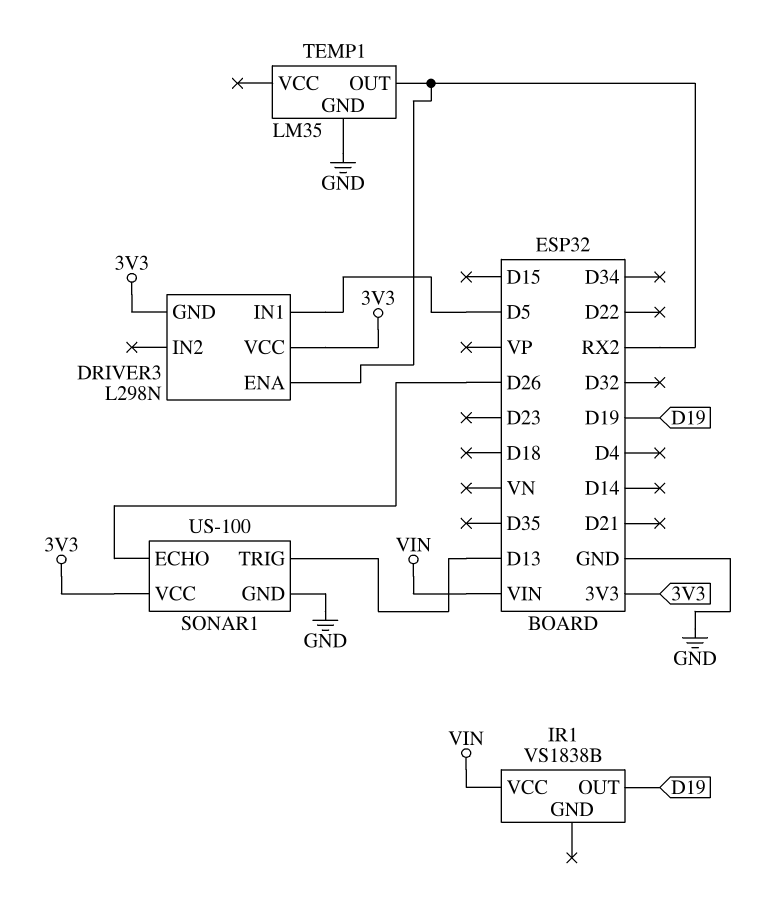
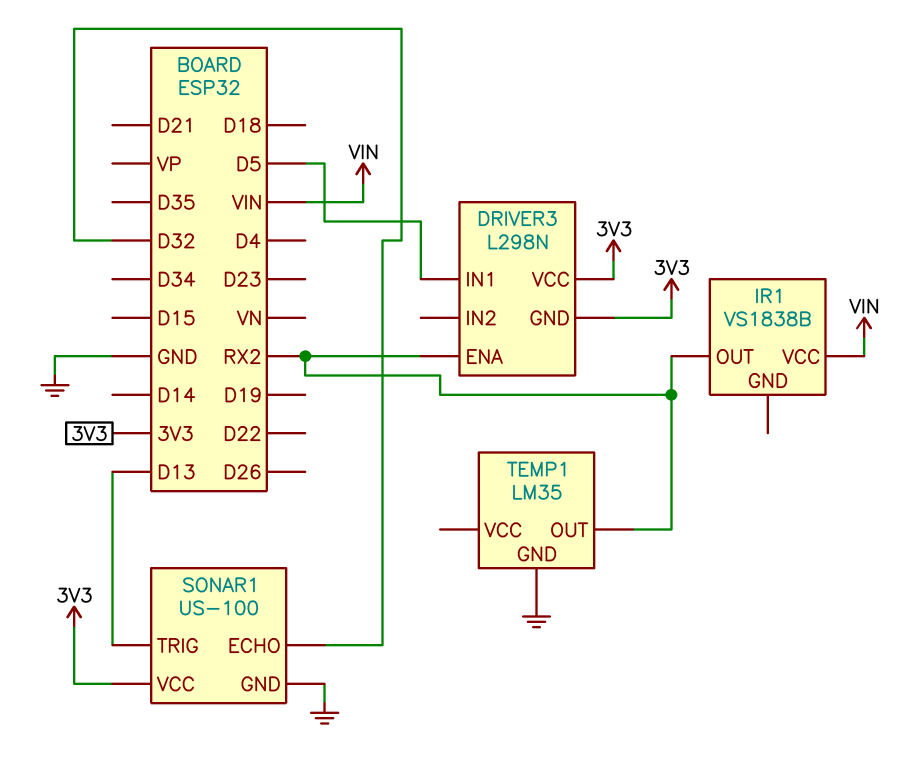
IR1 pin OUT: D19 -> RX2
SONAR1 pin ECHO: D26 -> D32

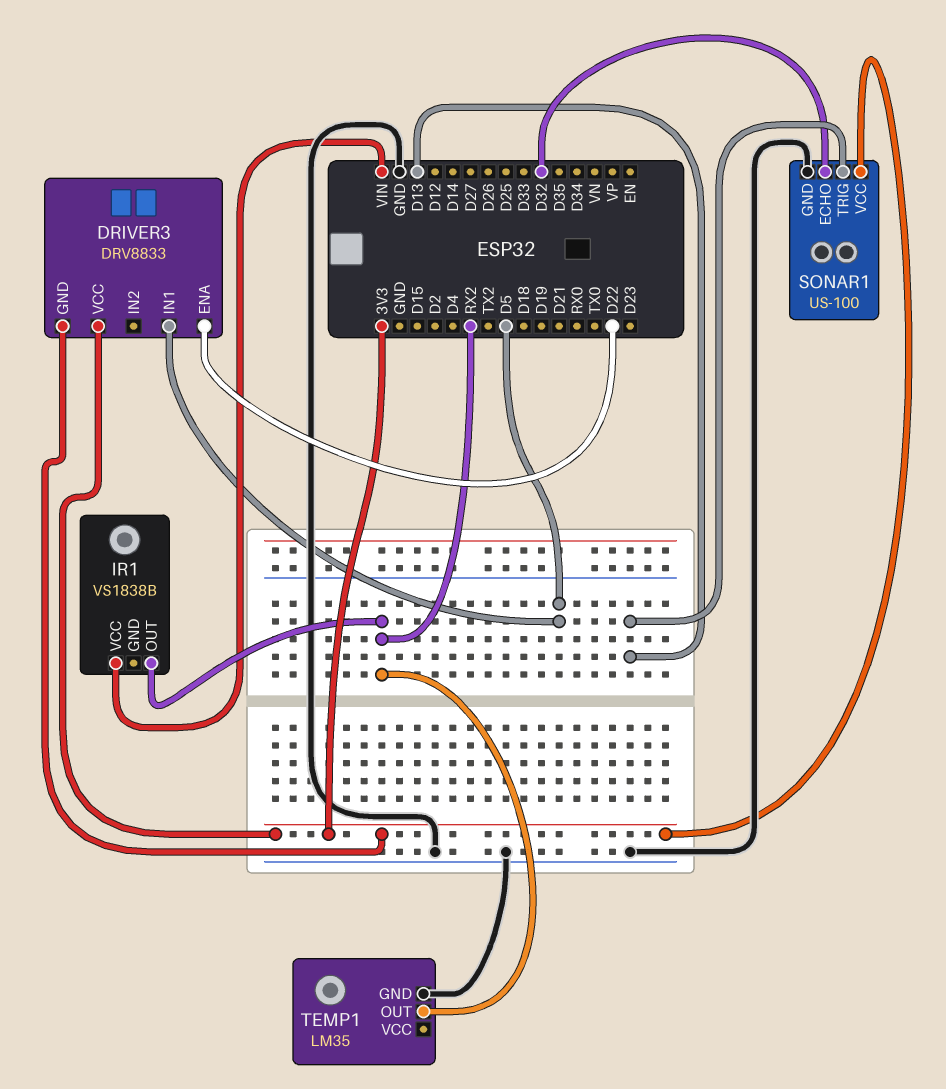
DRIVER3: L298N -> DRV8833
DRIVER3 pin ENA: RX2 -> D22

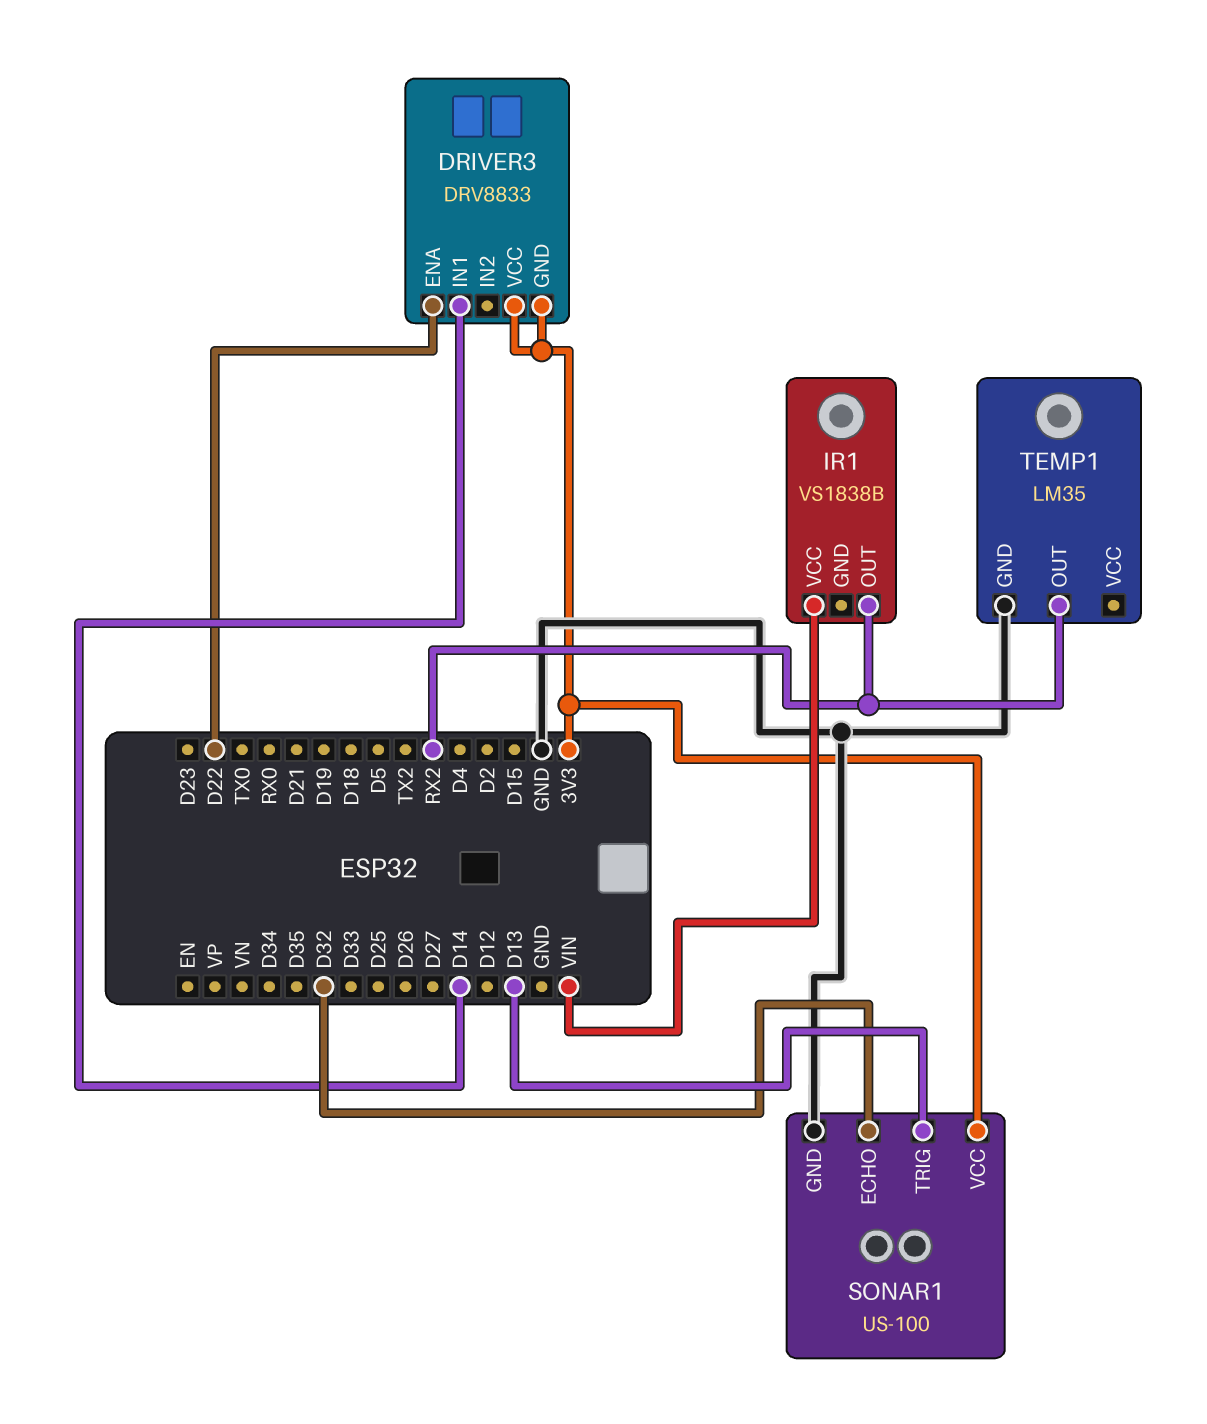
DRIVER3 pin IN1: D5 -> D14

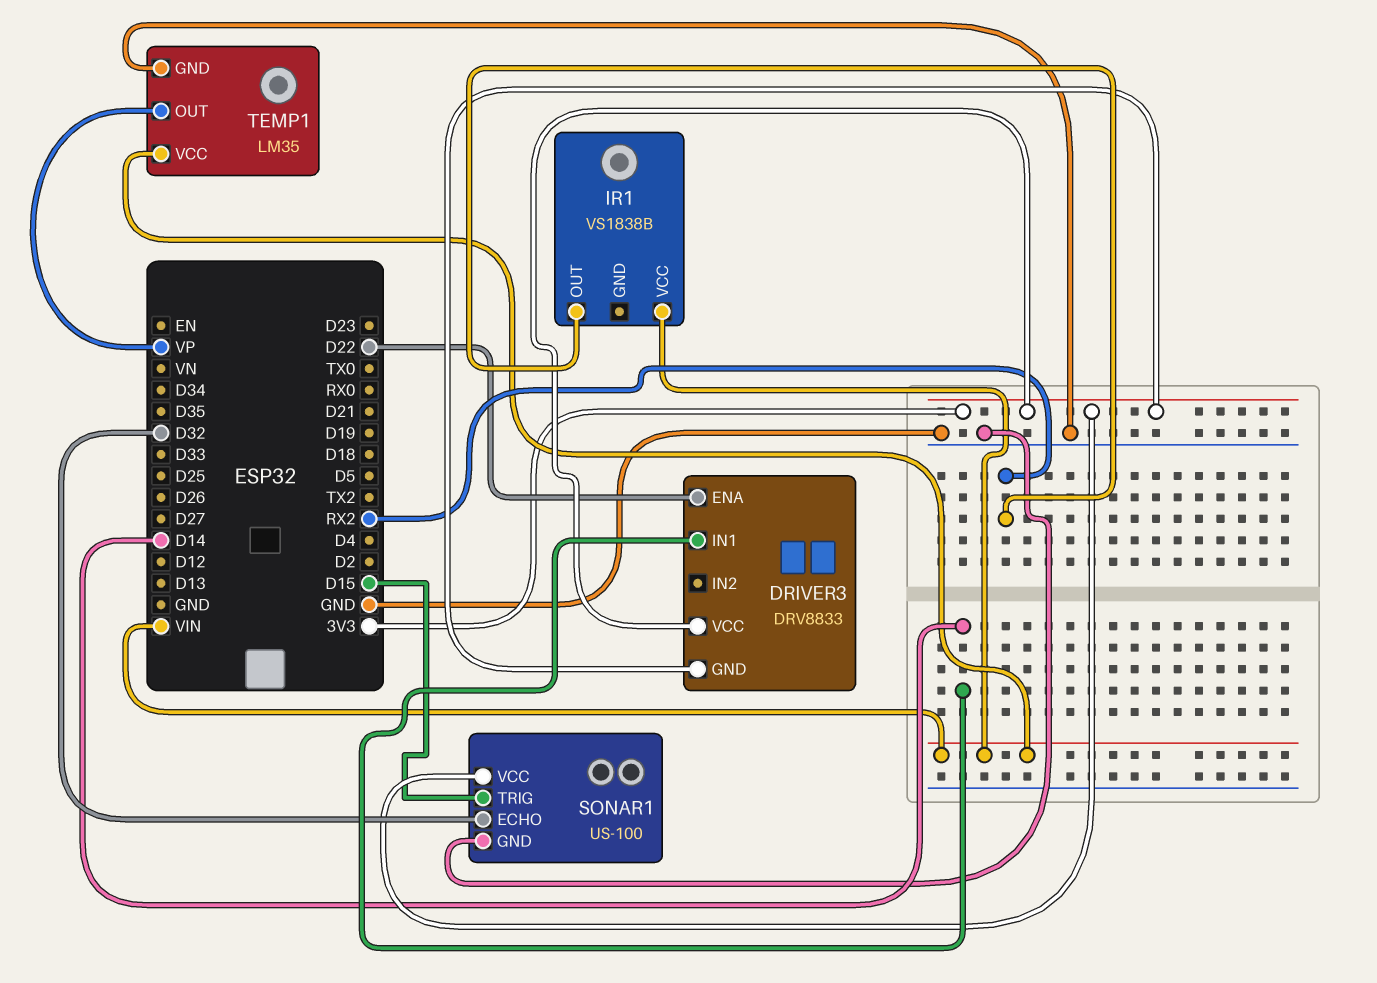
SONAR1 pin TRIG: D13 -> D15
TEMP1 pin OUT: RX2 -> VP
TEMP1 pin VCC: none -> VIN

